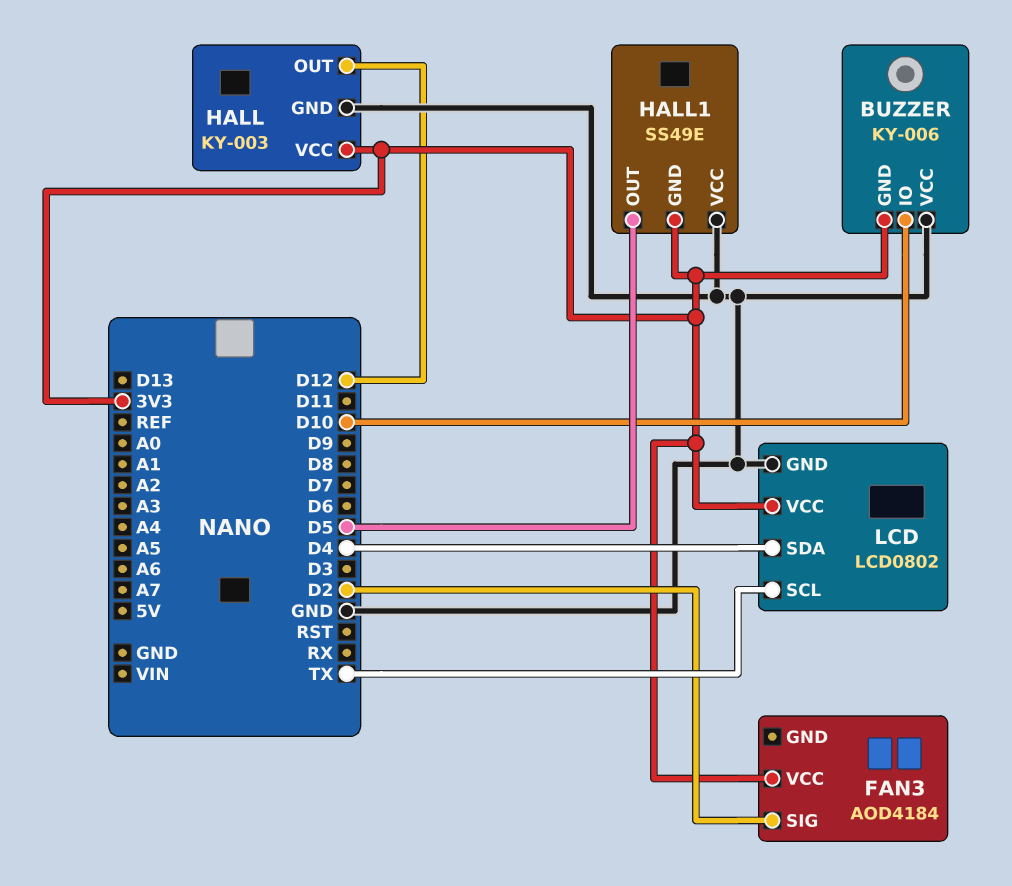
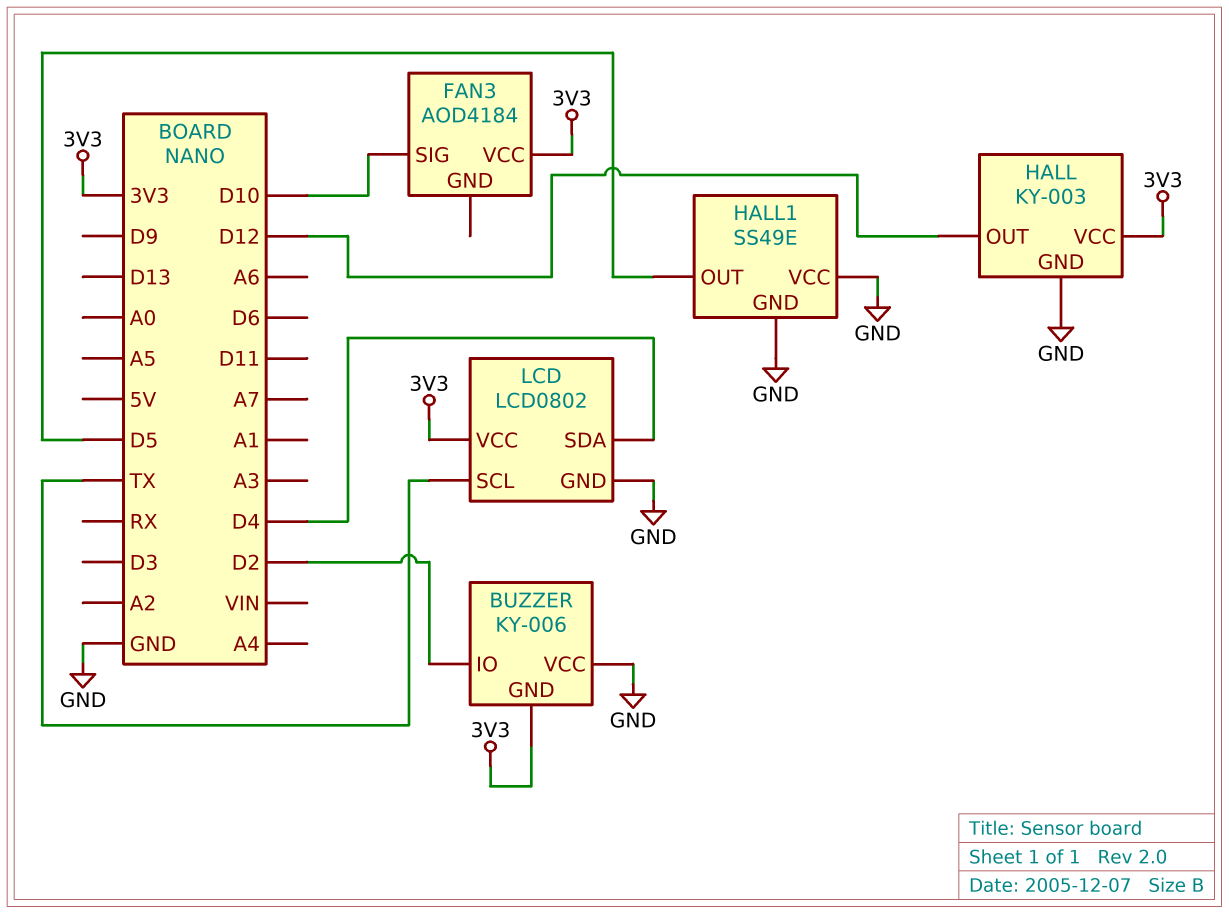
BUZZER pin IO: D10 -> D2
FAN3 pin SIG: D2 -> D10
HALL1 pin GND: 3V3 -> GND

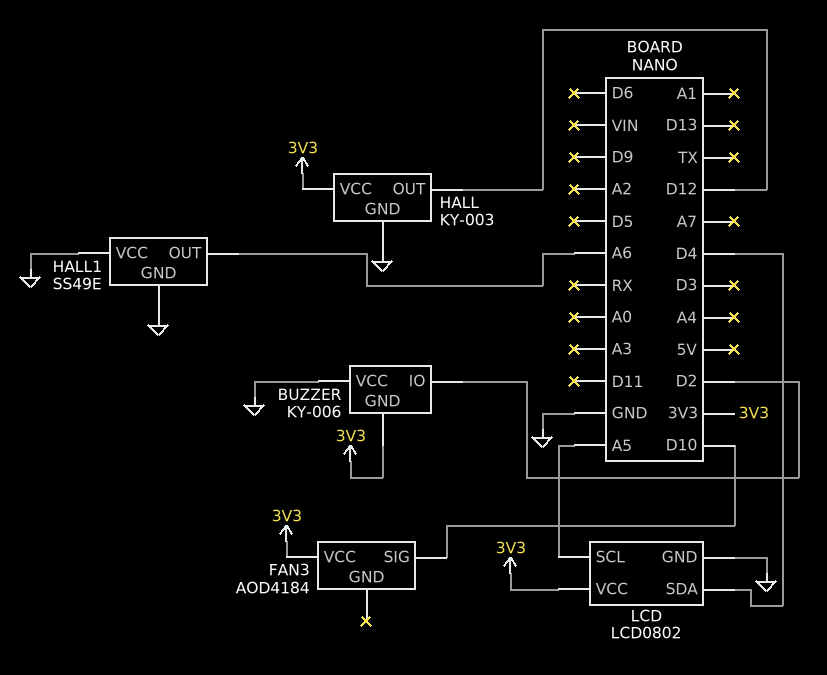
HALL1 pin OUT: D5 -> A6
LCD pin SCL: TX -> A5

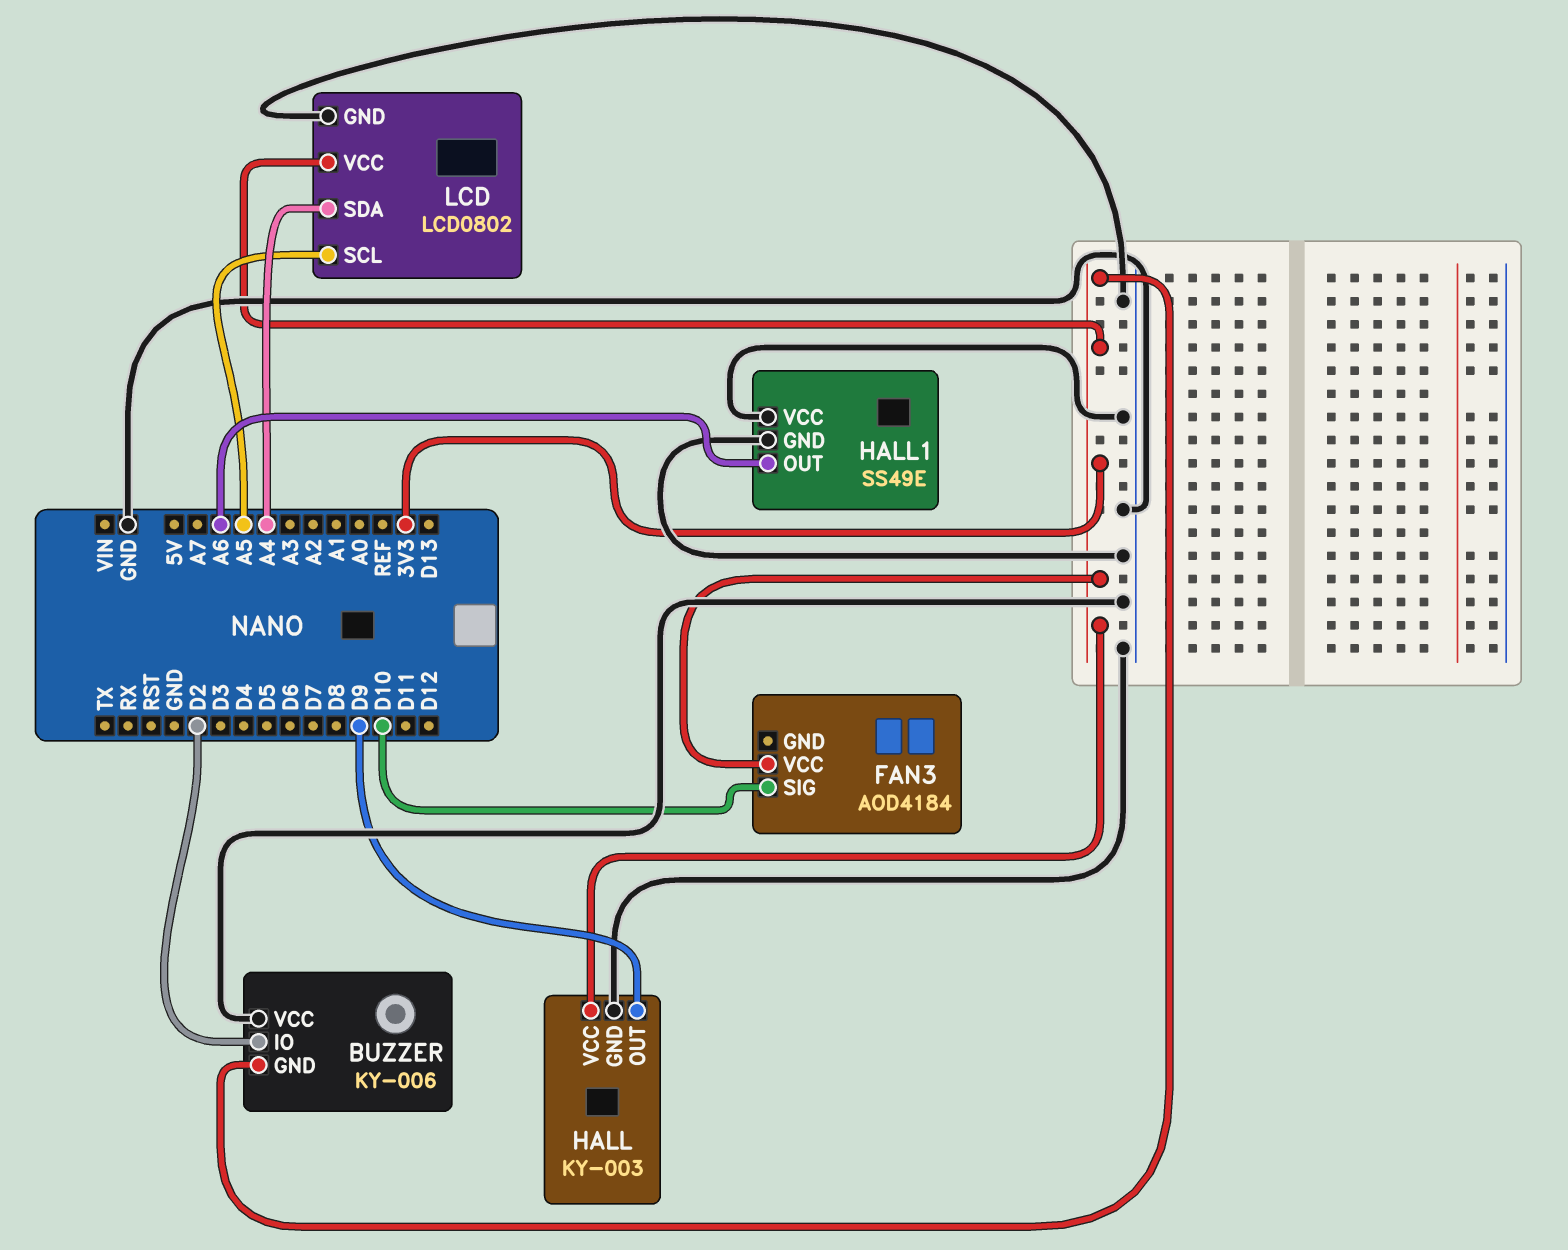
HALL pin OUT: D12 -> D9
LCD pin SDA: D4 -> A4

